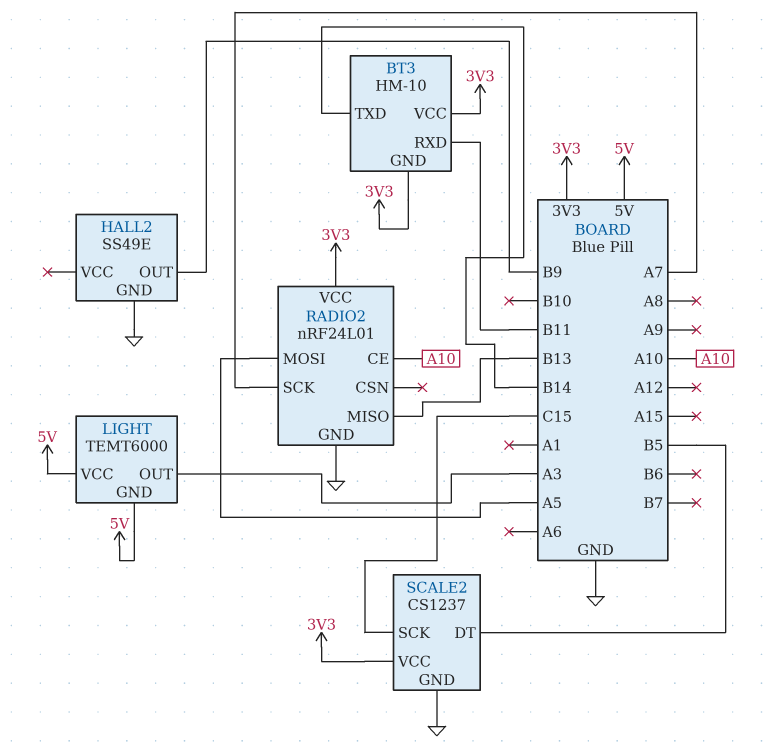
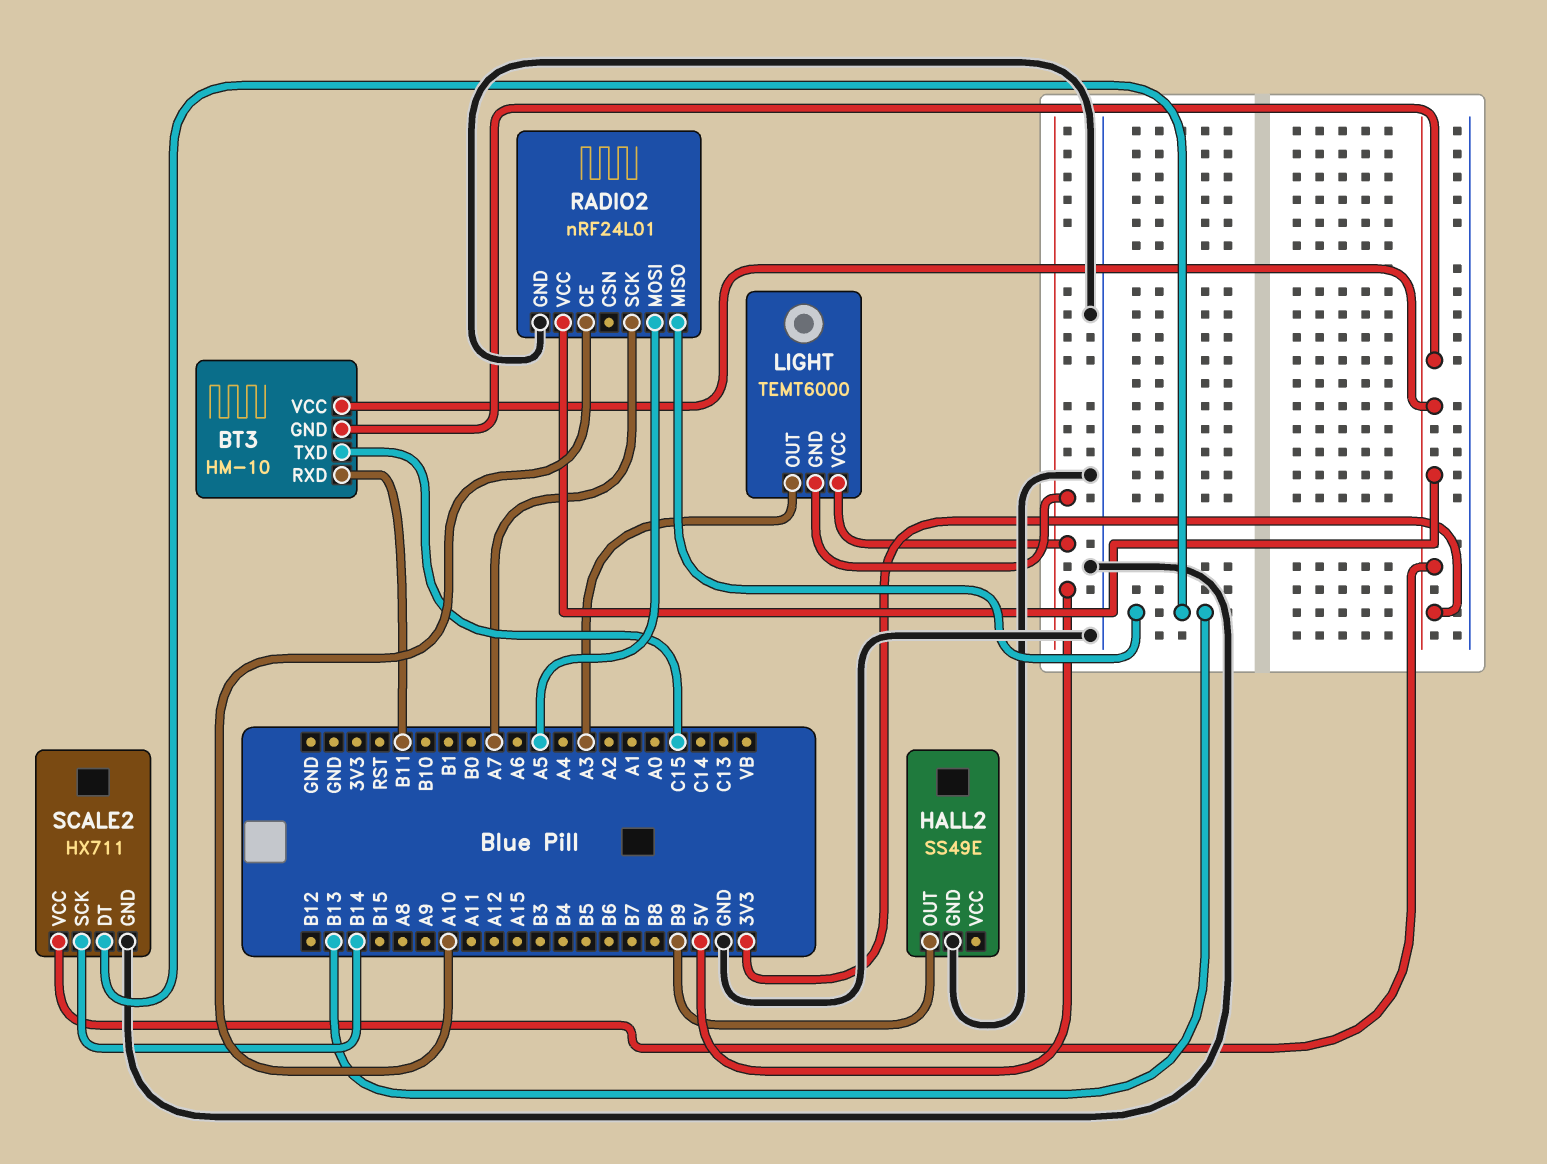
BT3 pin TXD: B14 -> C15
SCALE2: CS1237 -> HX711
SCALE2 pin DT: B5 -> B13
SCALE2 pin SCK: C15 -> B14

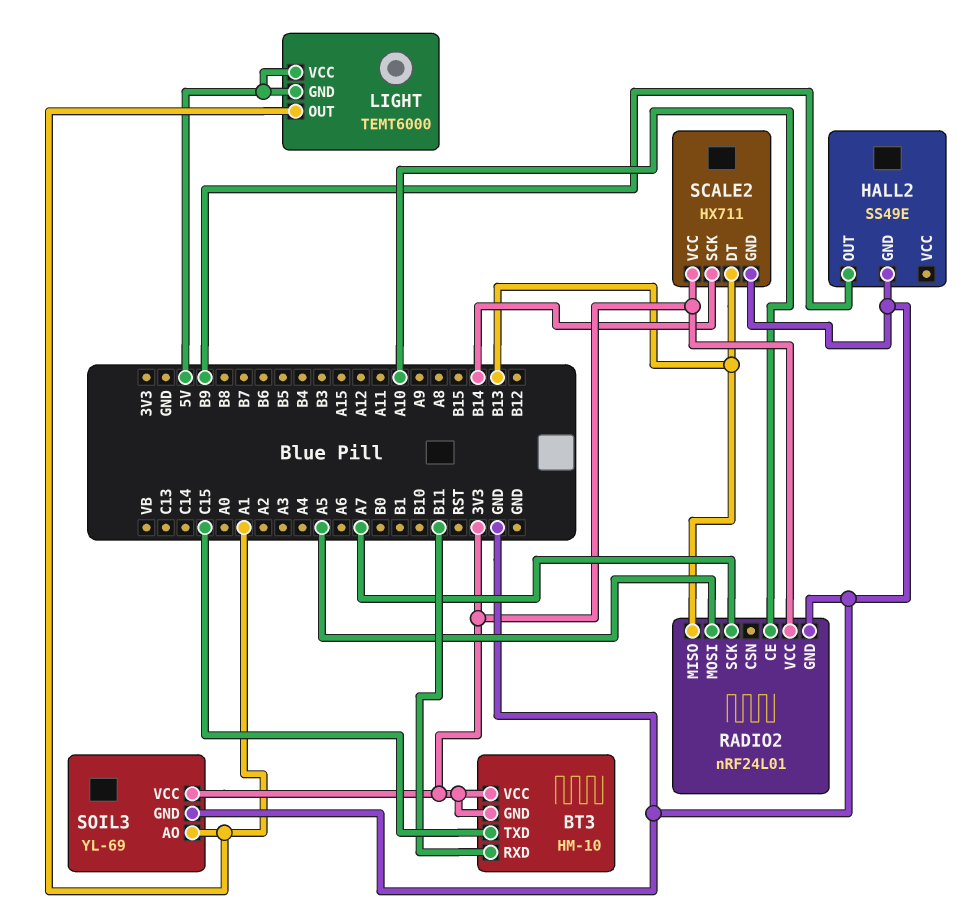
LIGHT pin OUT: A3 -> A1
SOIL3: none -> YL-69
SOIL3 pin AO: none -> A1
SOIL3 pin GND: none -> GND
SOIL3 pin VCC: none -> 3V3

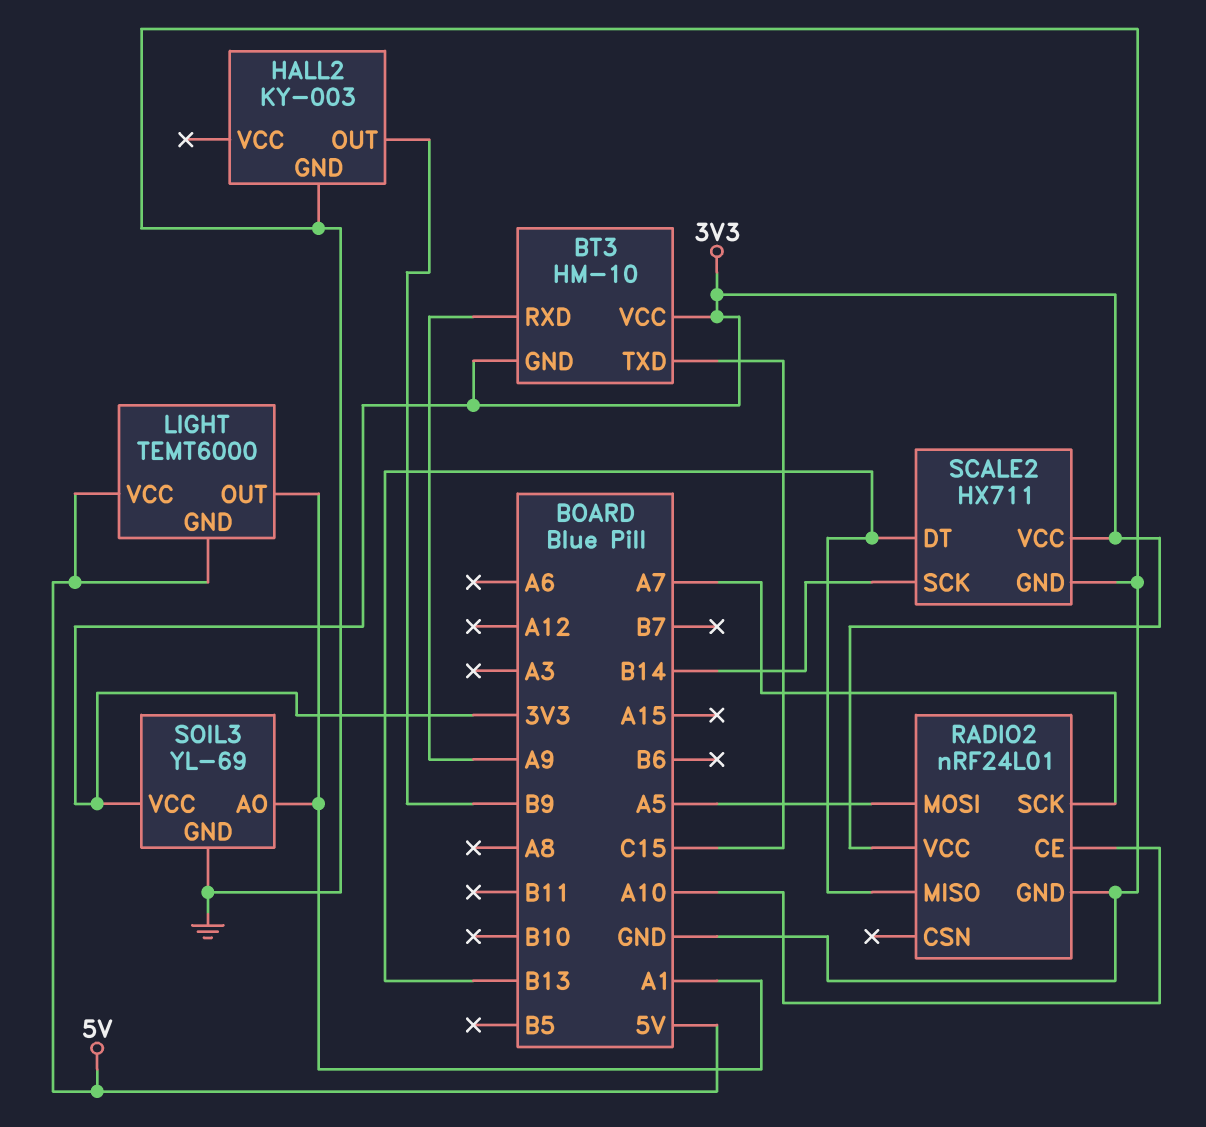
BT3 pin RXD: B11 -> A9
HALL2: SS49E -> KY-003

